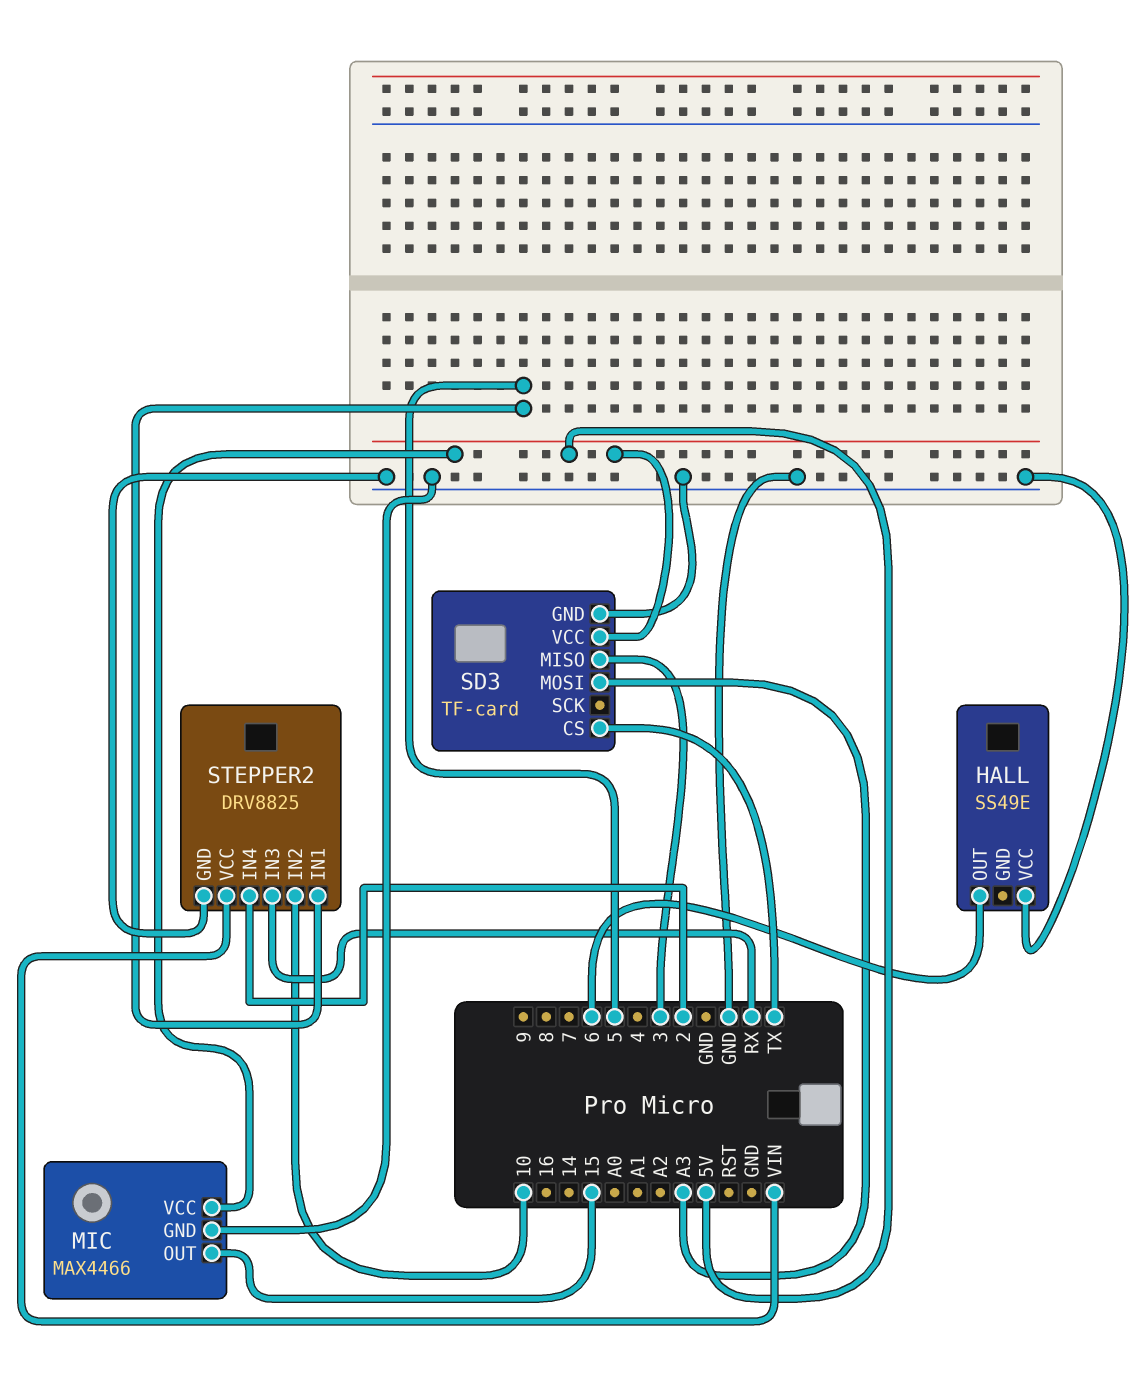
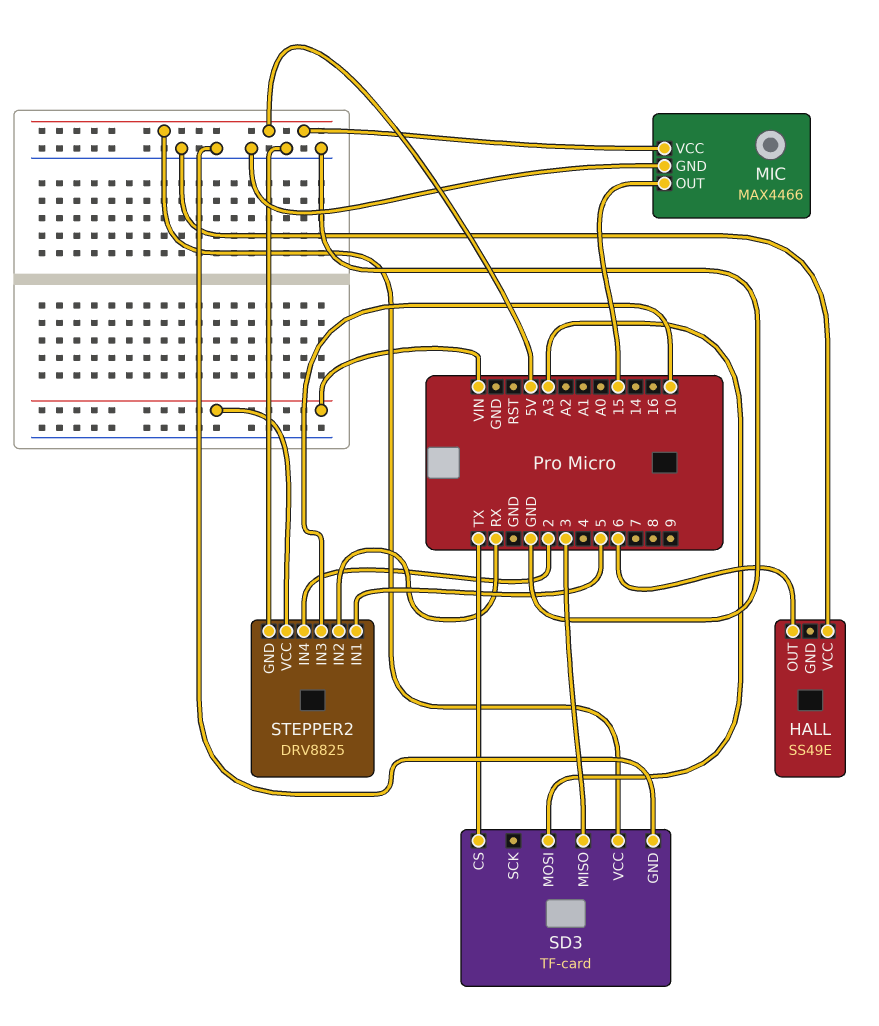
STEPPER2 pin IN2: 10 -> RX
STEPPER2 pin IN3: RX -> 10

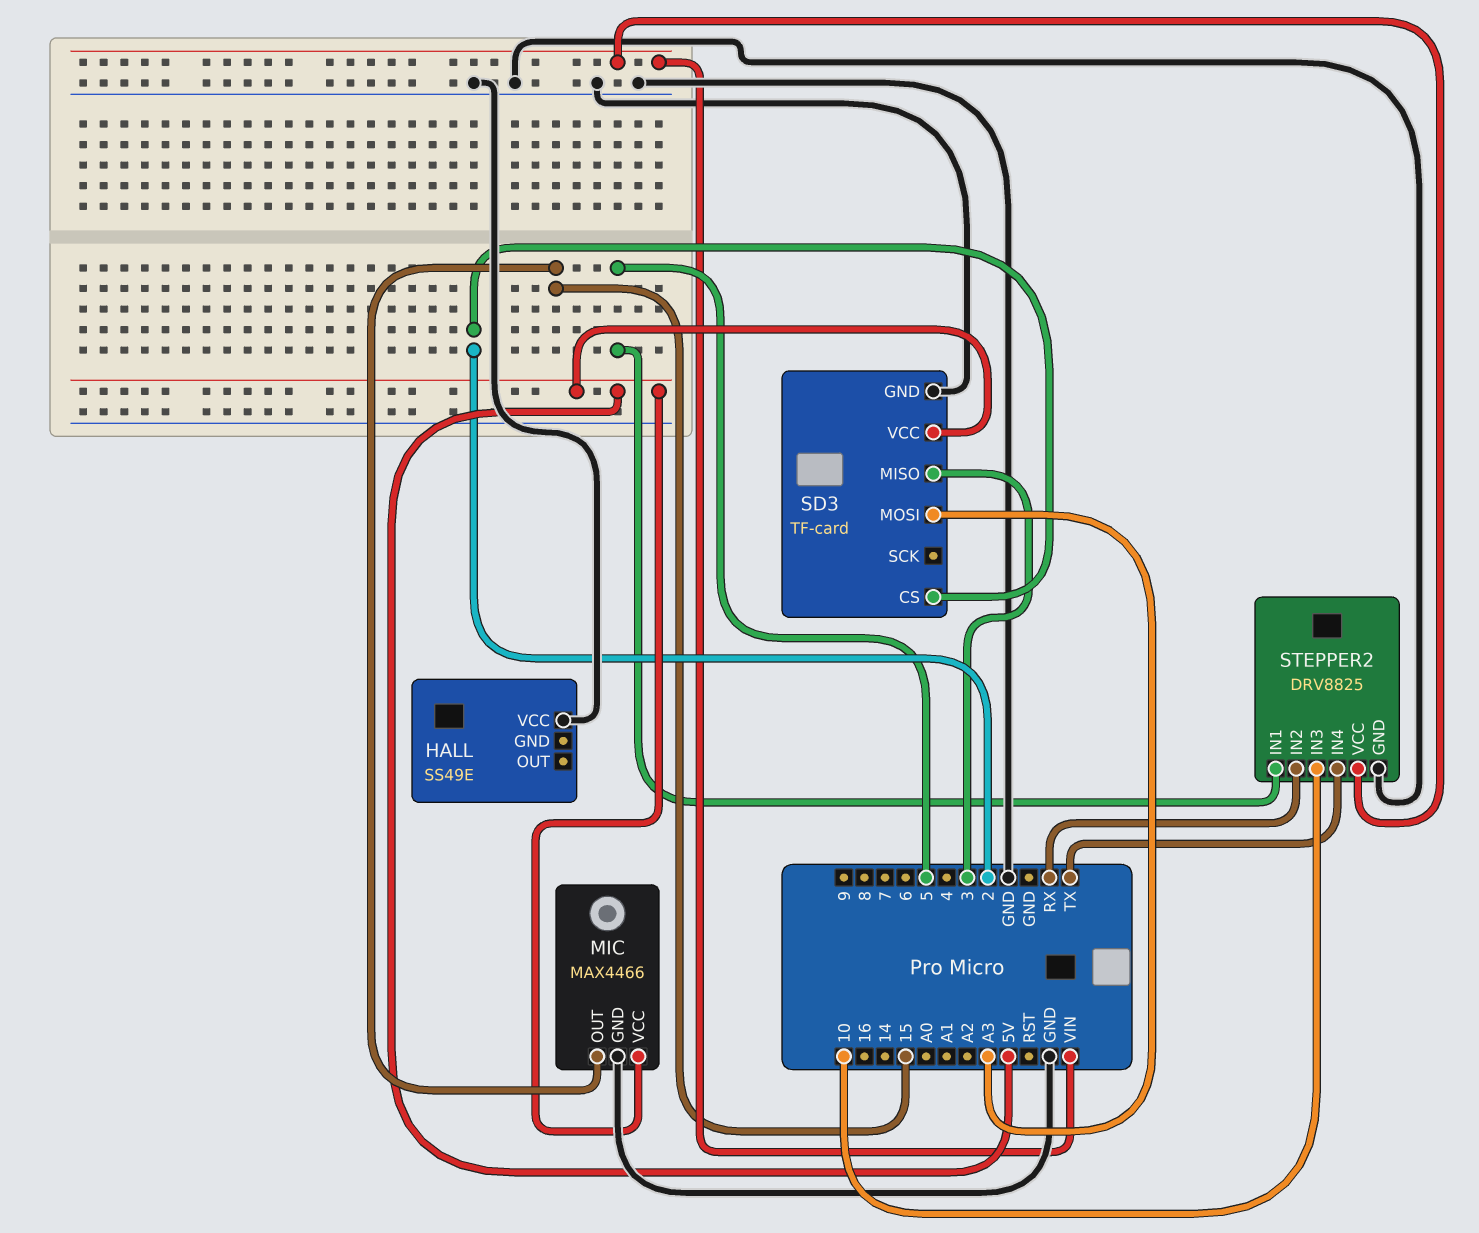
HALL pin OUT: 6 -> none
SD3 pin CS: TX -> 2
STEPPER2 pin IN4: 2 -> TX

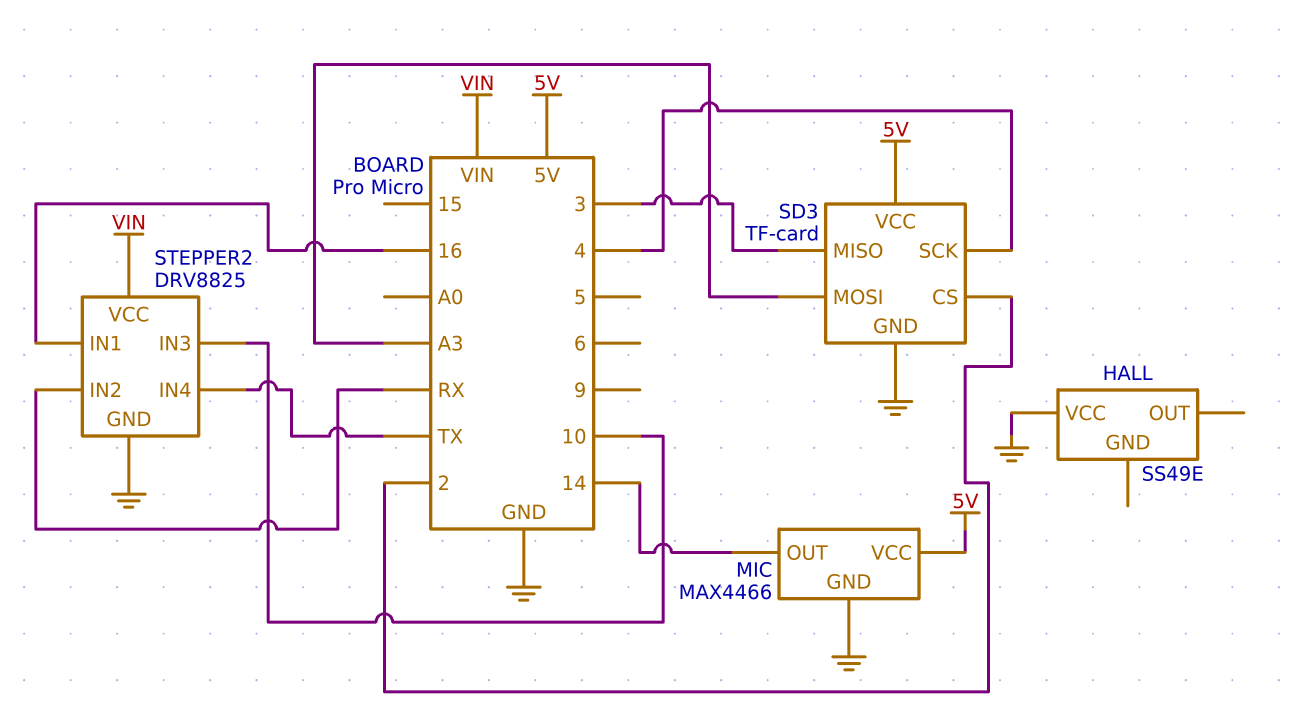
MIC pin OUT: 15 -> 14
SD3 pin SCK: none -> 4
STEPPER2 pin IN1: 5 -> 16

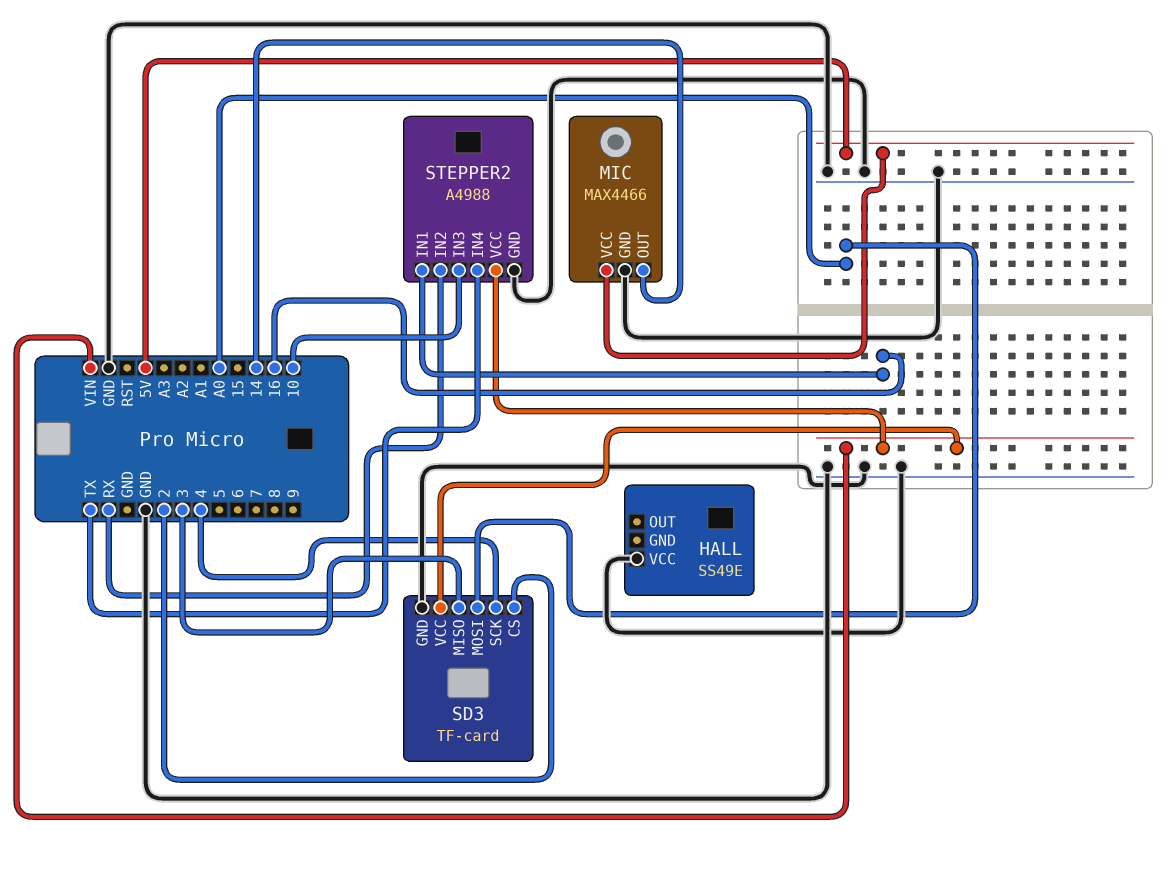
SD3 pin MOSI: A3 -> A0
SD3 pin VCC: 5V -> VIN
STEPPER2: DRV8825 -> A4988

